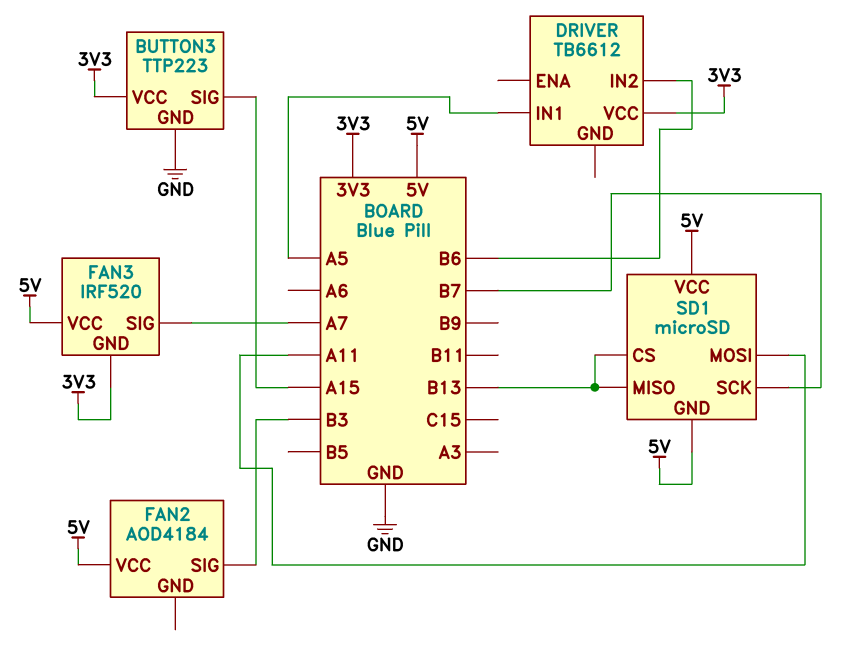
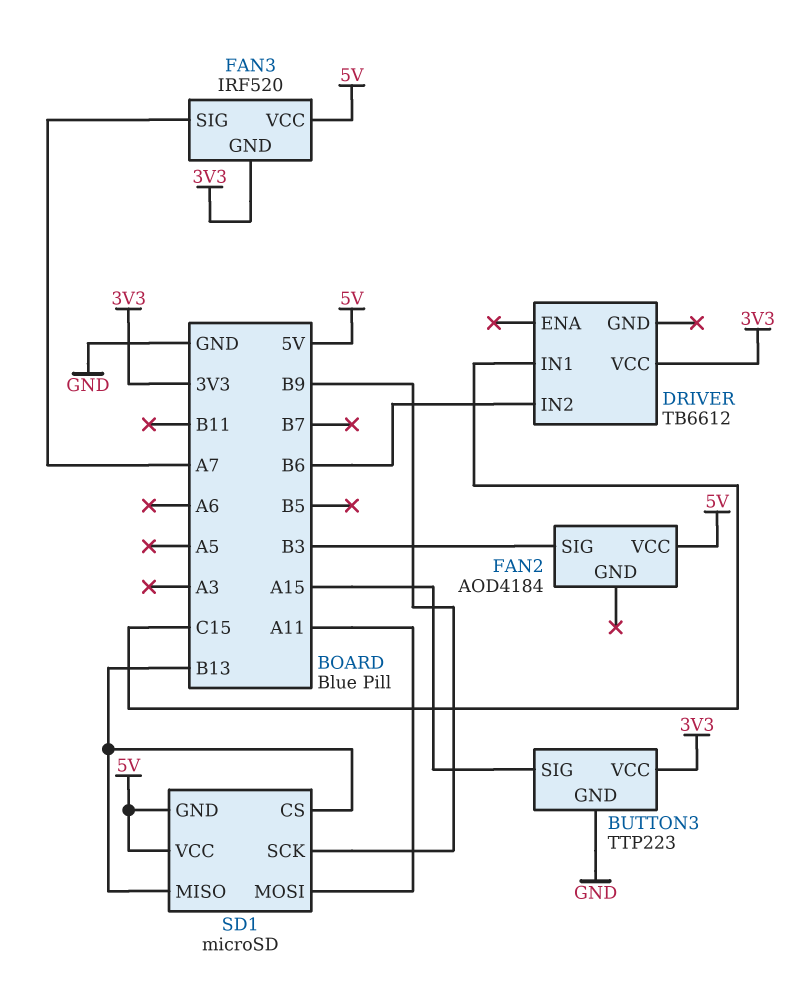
DRIVER pin IN1: A5 -> C15
SD1 pin SCK: B7 -> B9

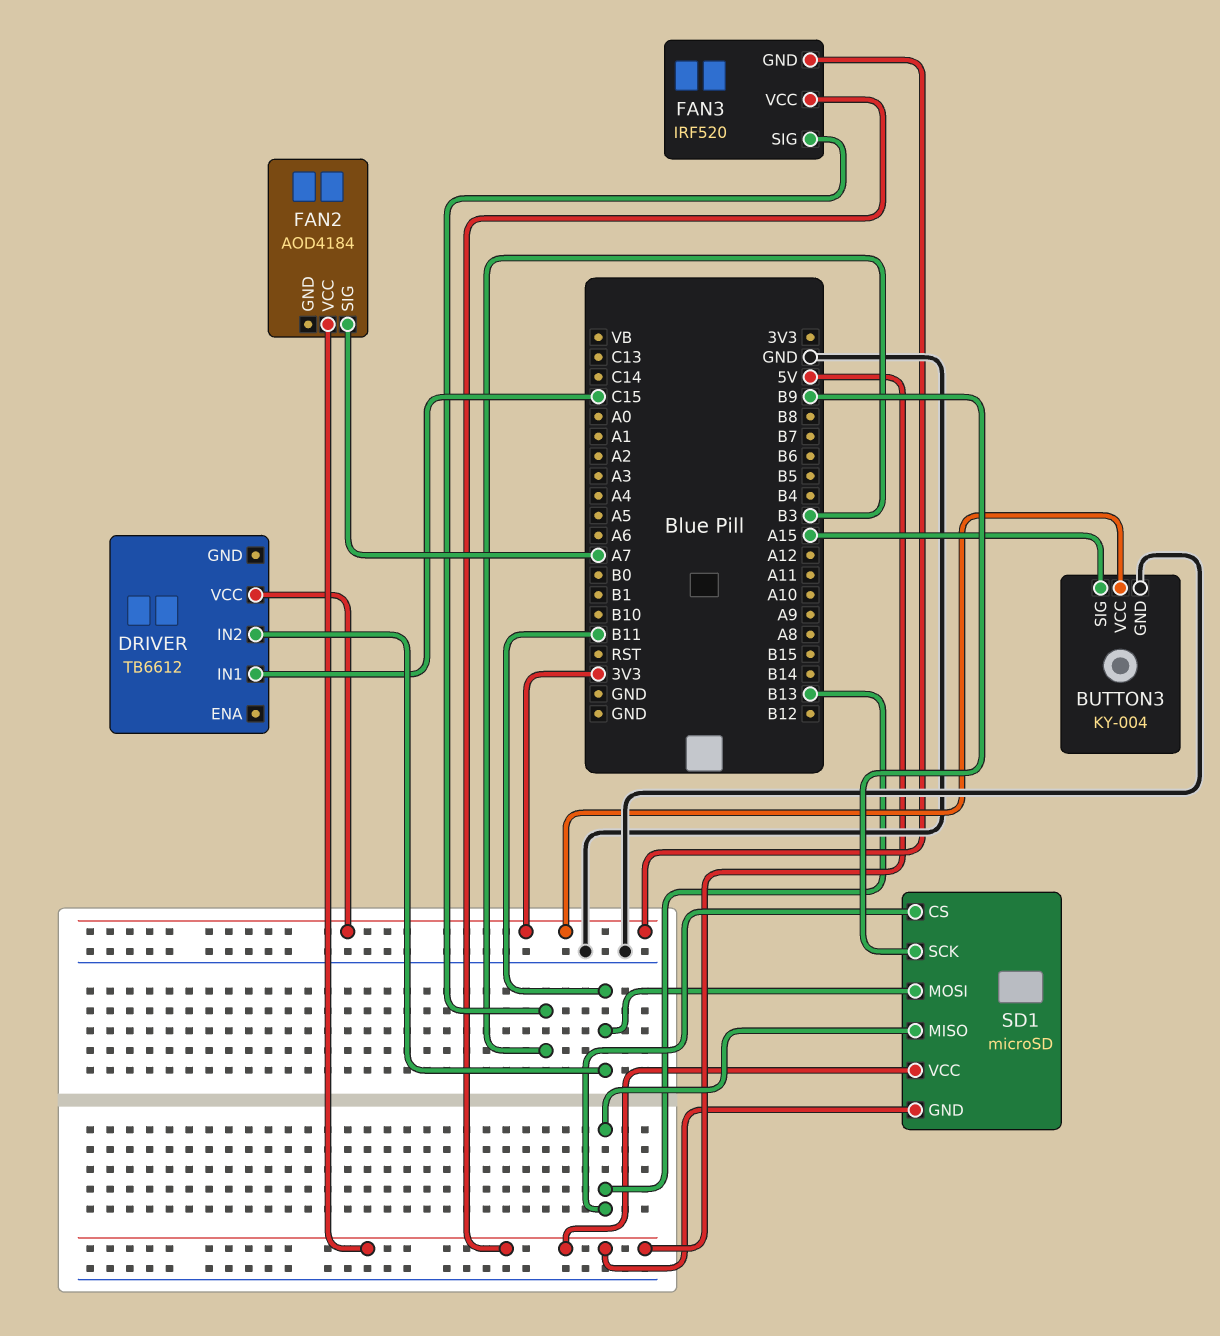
BUTTON3: TTP223 -> KY-004
DRIVER pin IN2: B6 -> B11
FAN2 pin SIG: B3 -> A7
FAN3 pin SIG: A7 -> B3
SD1 pin MOSI: A11 -> B11

